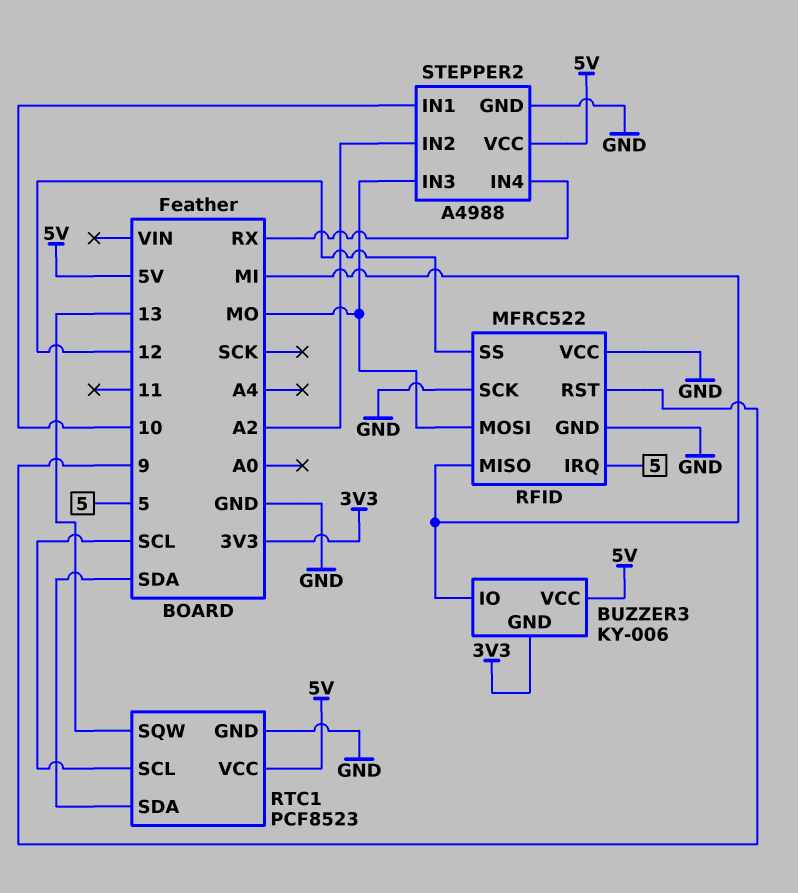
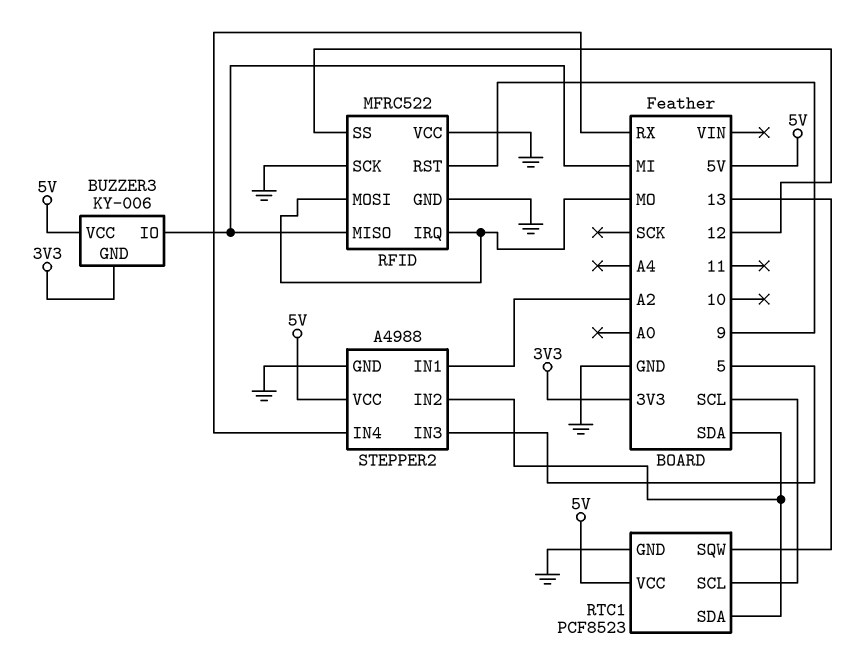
RFID pin IRQ: 5 -> MO
STEPPER2 pin IN1: 10 -> A2
STEPPER2 pin IN2: A2 -> SDA
STEPPER2 pin IN3: MO -> 5

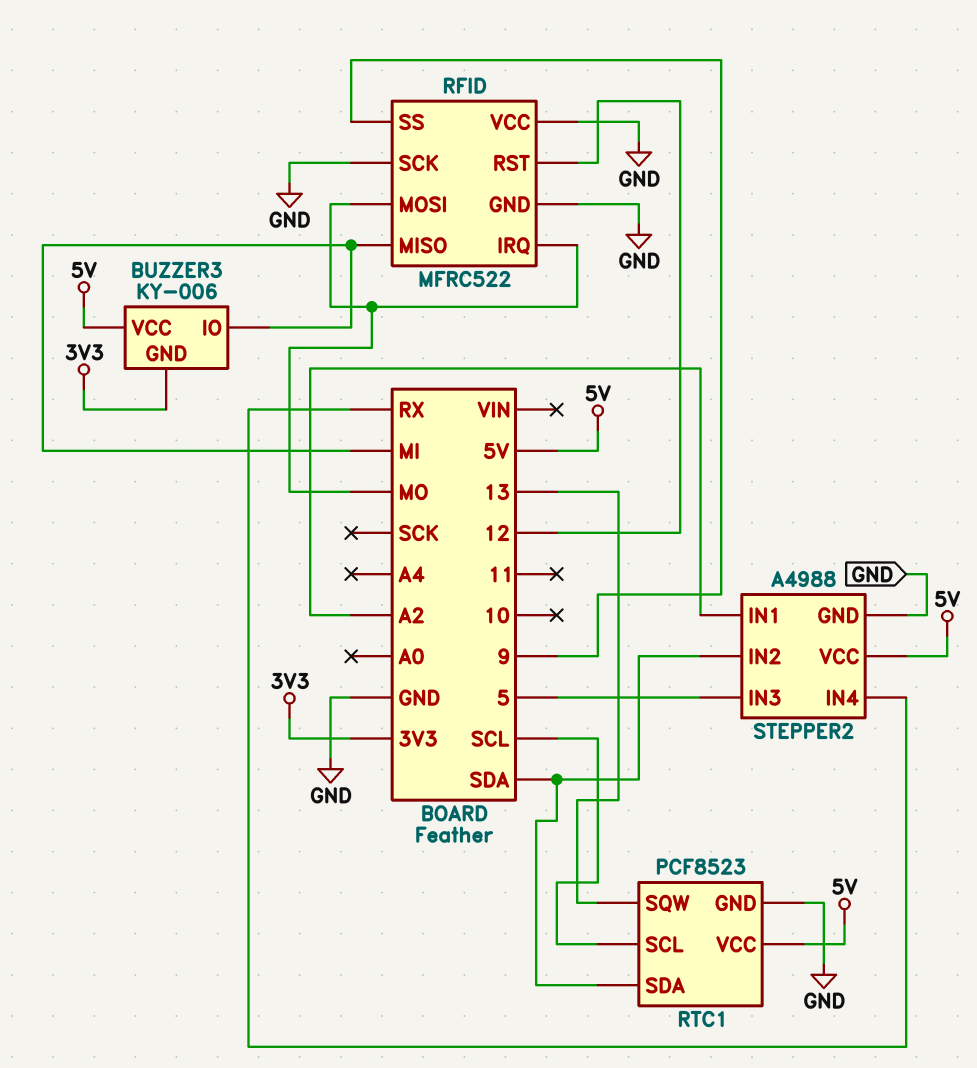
RFID pin RST: 9 -> 12
RFID pin SS: 12 -> 9

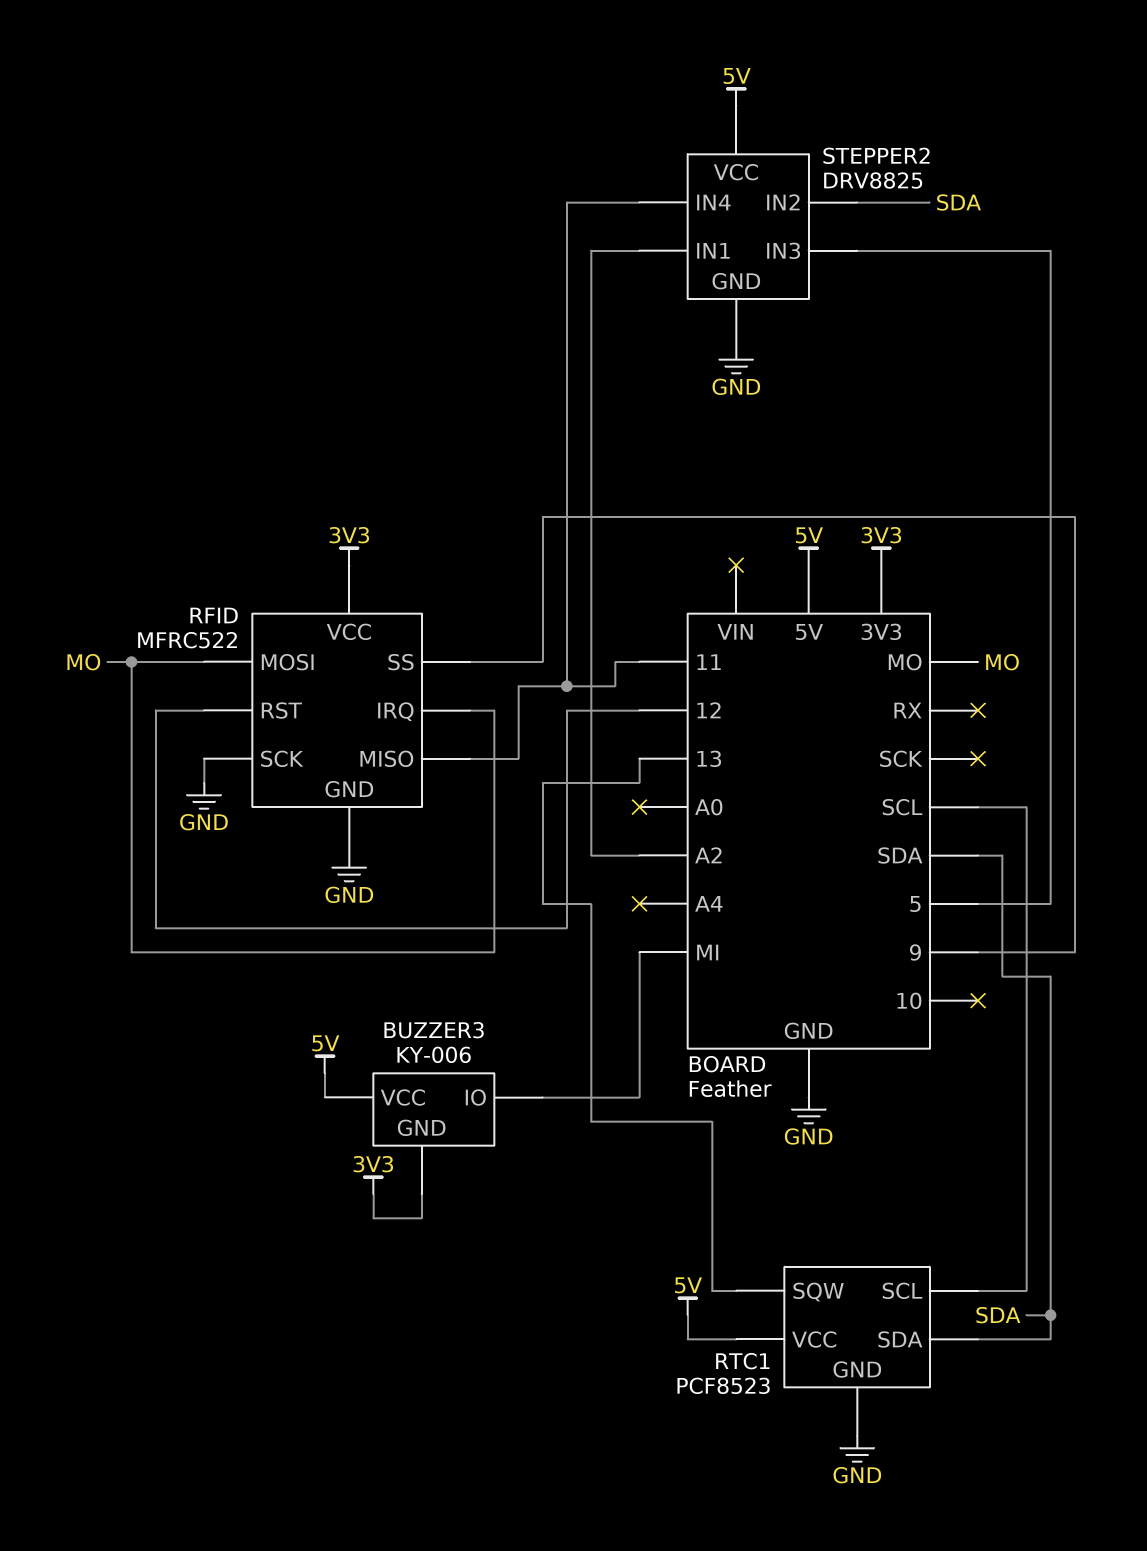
RFID pin MISO: MI -> 11
RFID pin VCC: GND -> 3V3
STEPPER2: A4988 -> DRV8825
STEPPER2 pin IN4: RX -> 11

